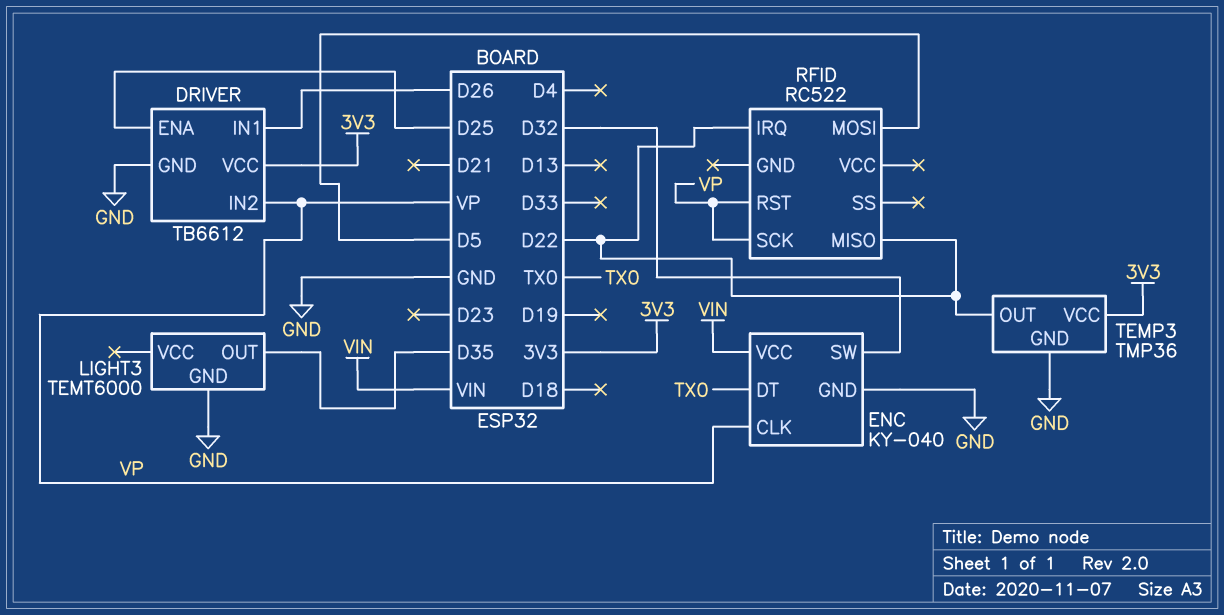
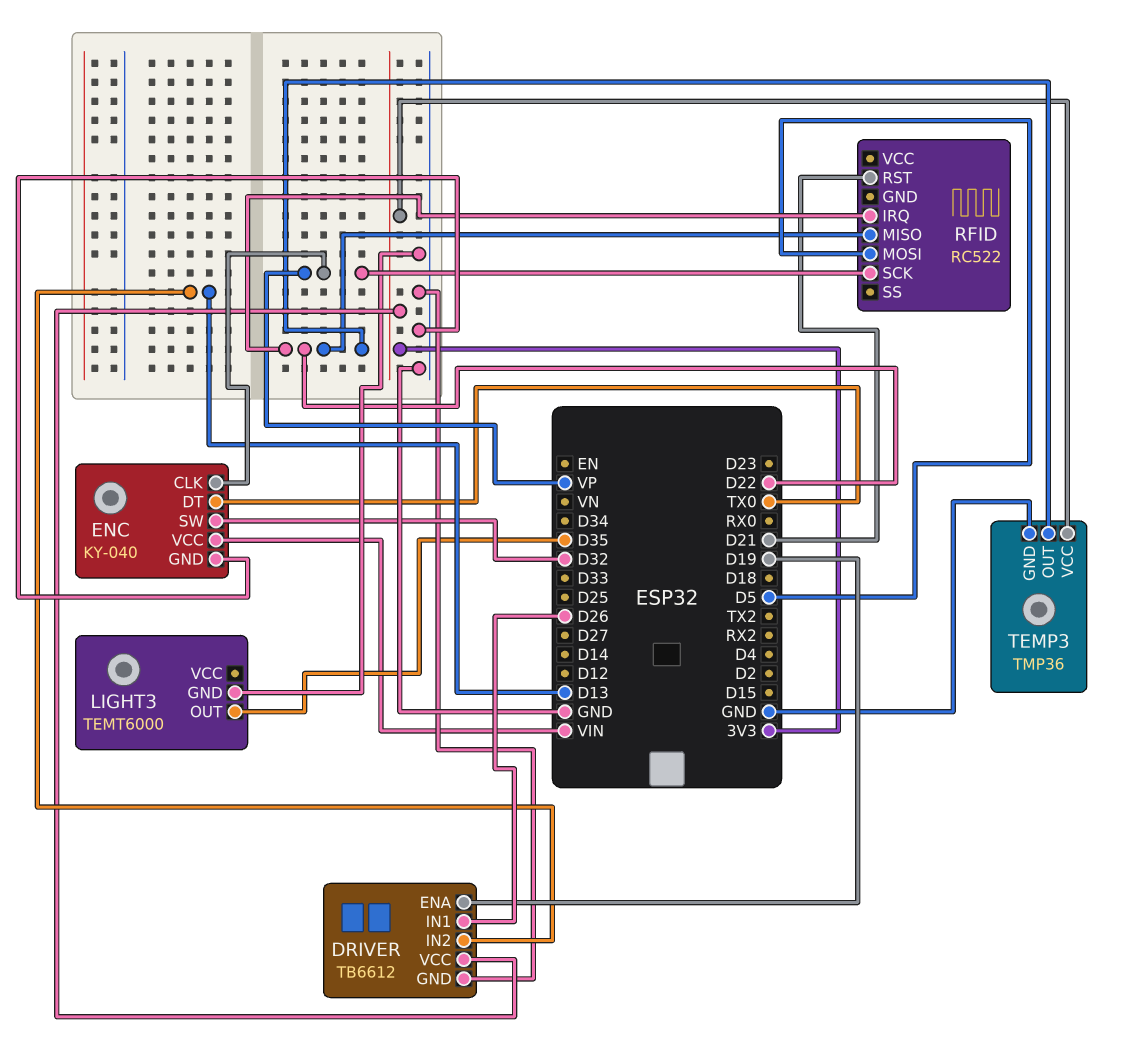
DRIVER pin ENA: D25 -> D19
DRIVER pin IN2: VP -> D13
RFID pin RST: VP -> D21

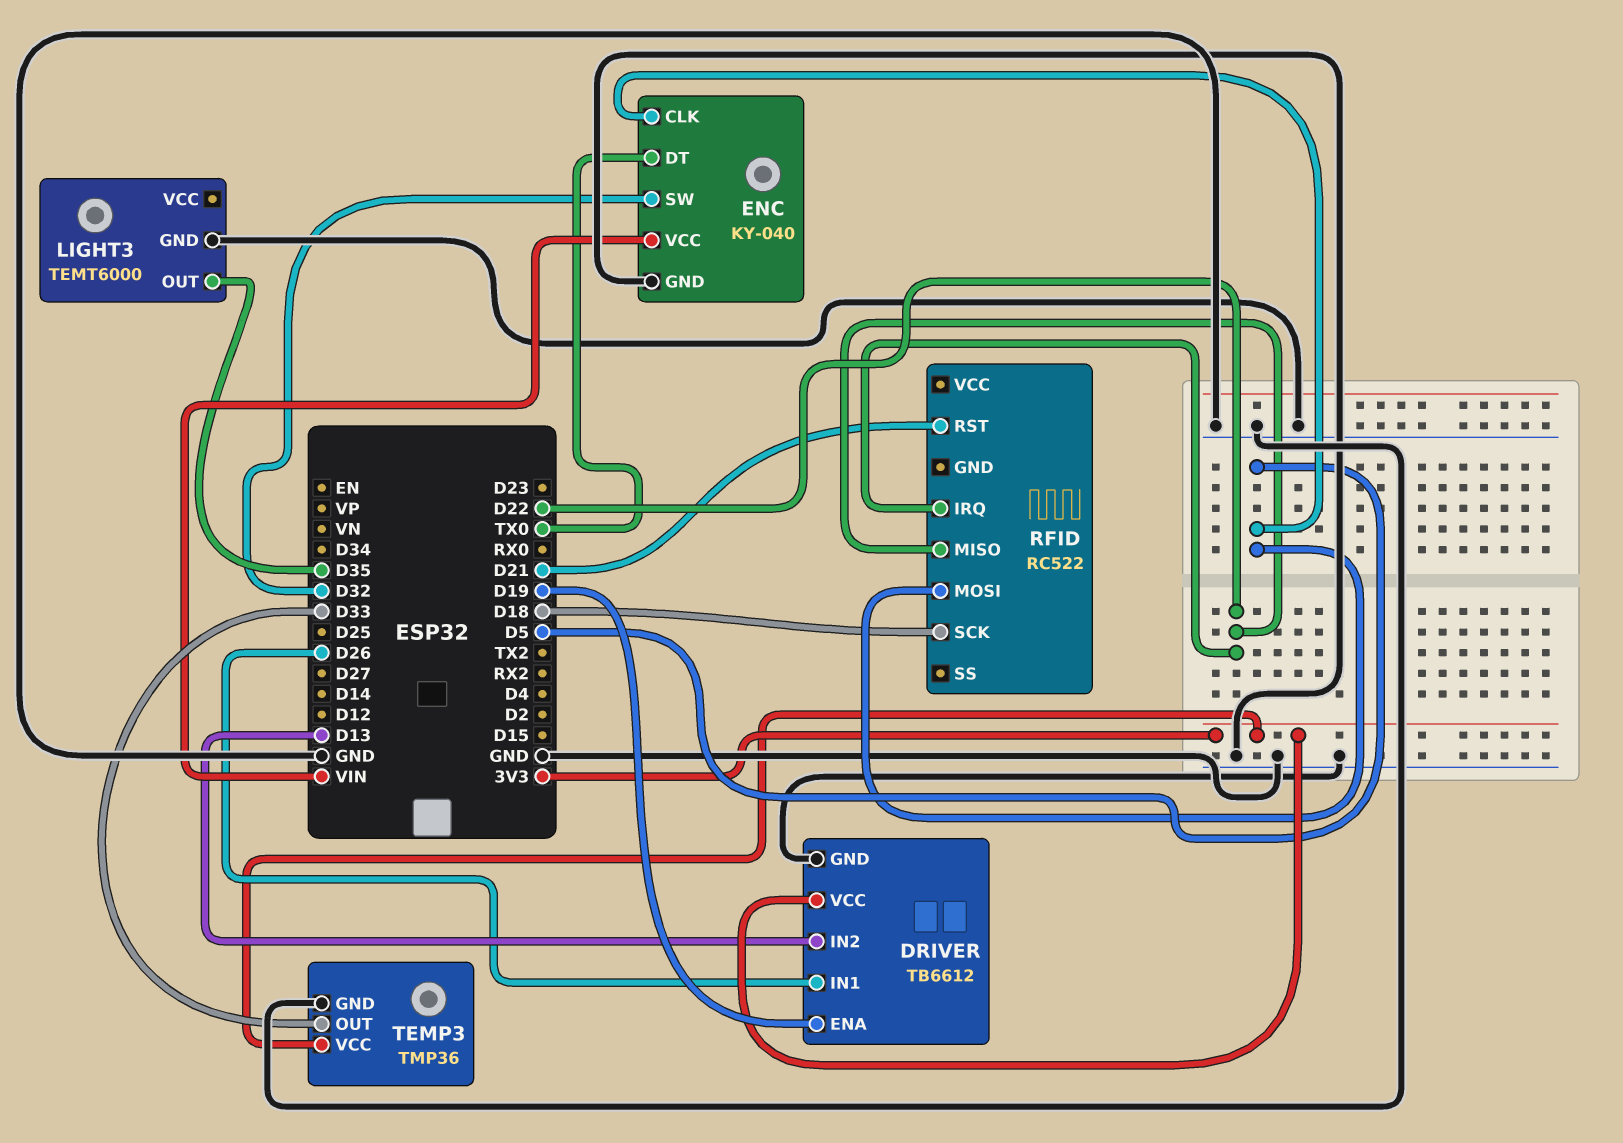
ENC pin CLK: VP -> D5
RFID pin SCK: VP -> D18
TEMP3 pin OUT: D22 -> D33

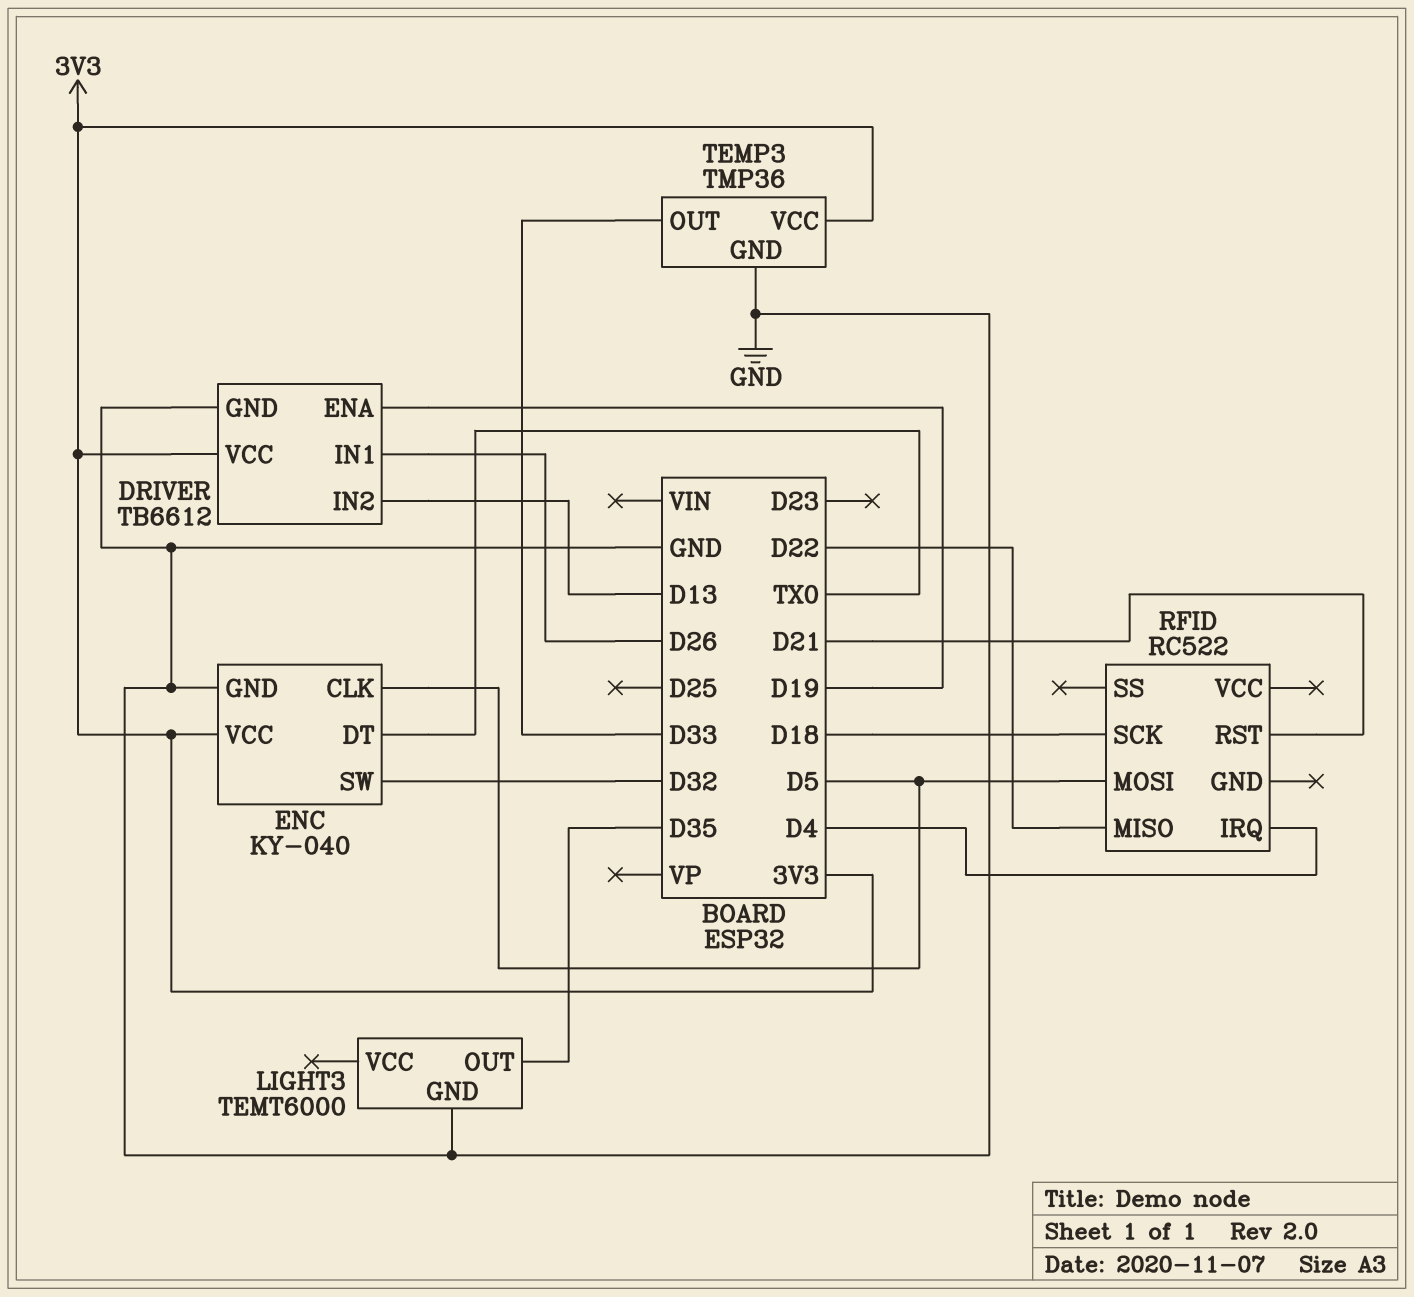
ENC pin VCC: VIN -> 3V3
RFID pin IRQ: D22 -> D4

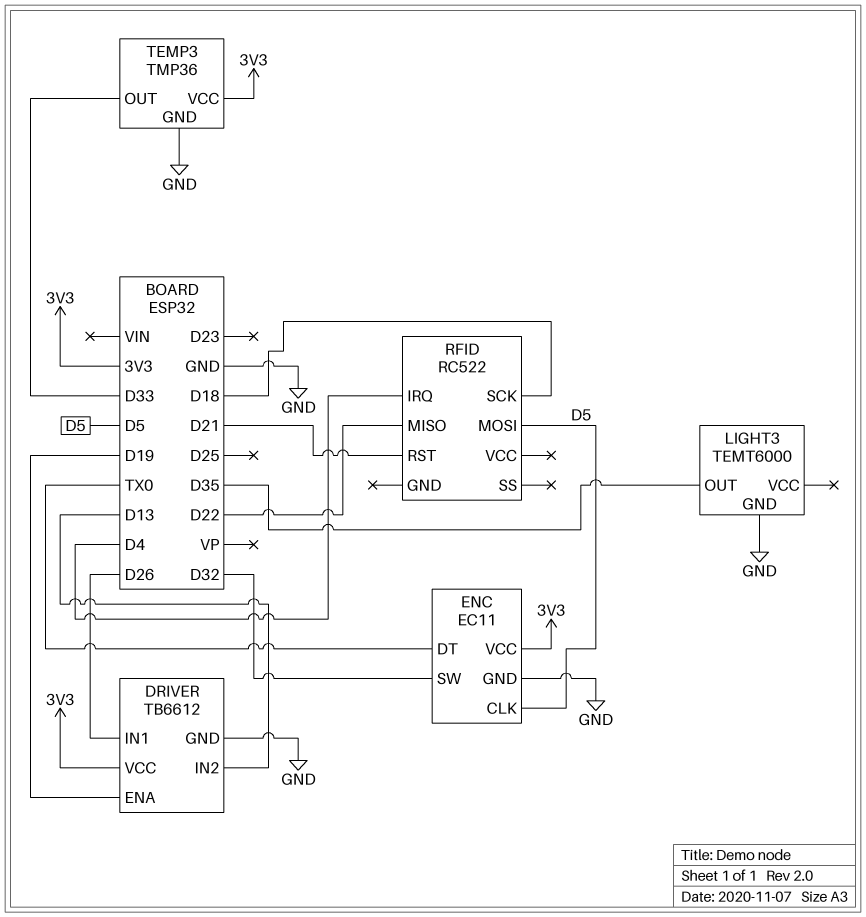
ENC: KY-040 -> EC11

